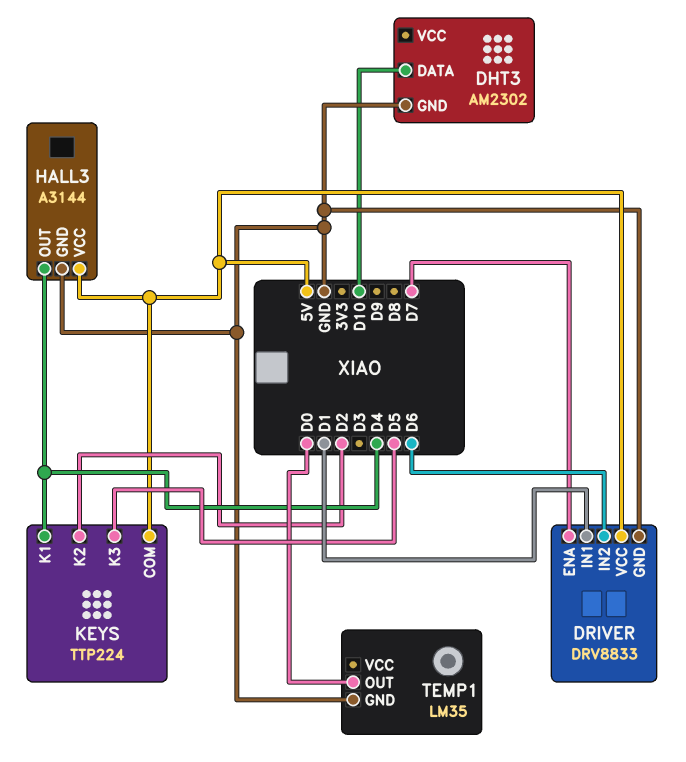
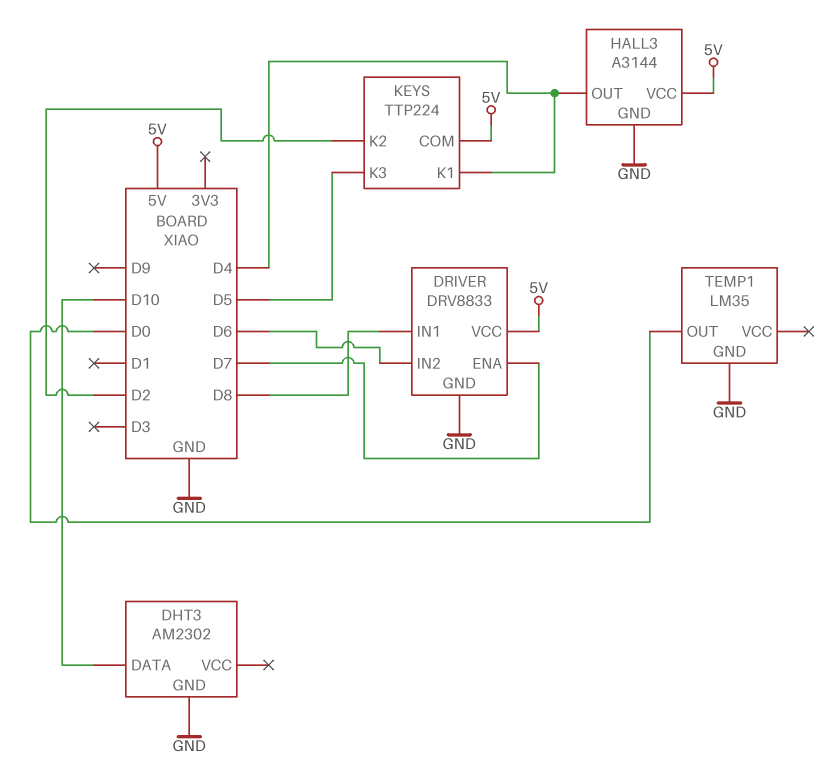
DRIVER pin IN1: D1 -> D8

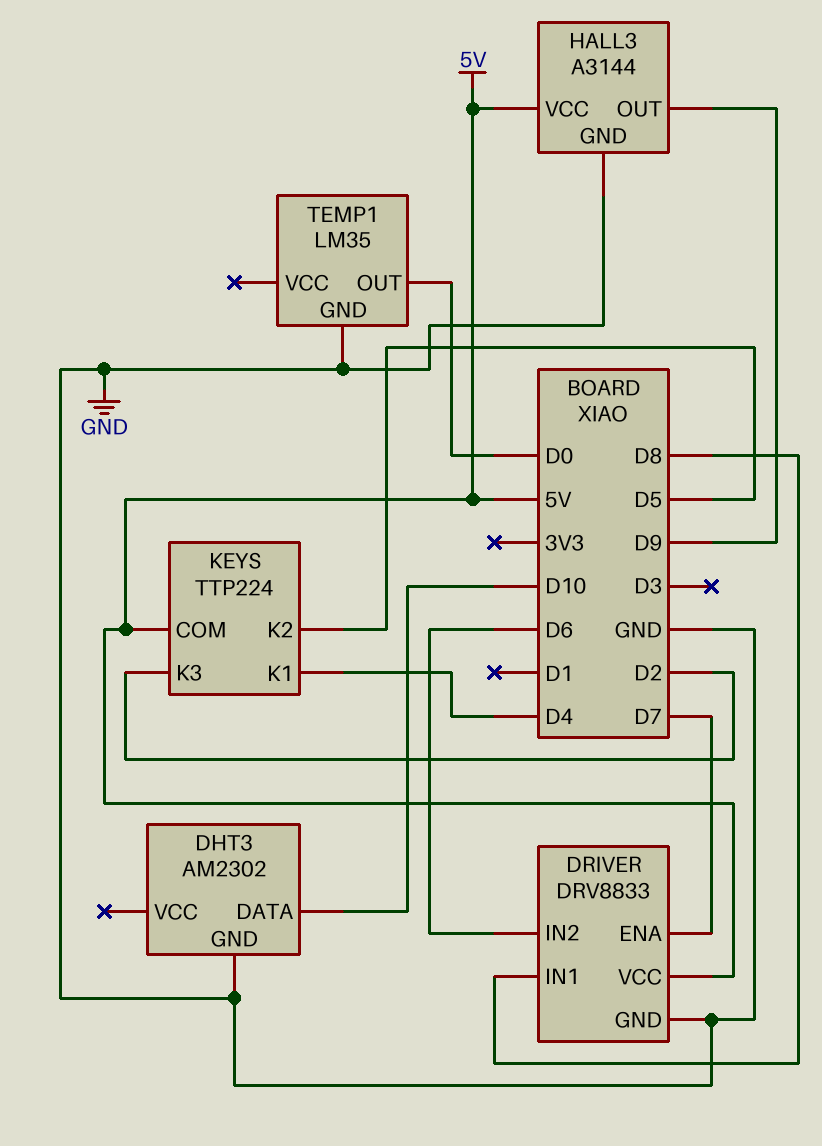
HALL3 pin OUT: D4 -> D9
KEYS pin K2: D2 -> D5
KEYS pin K3: D5 -> D2

